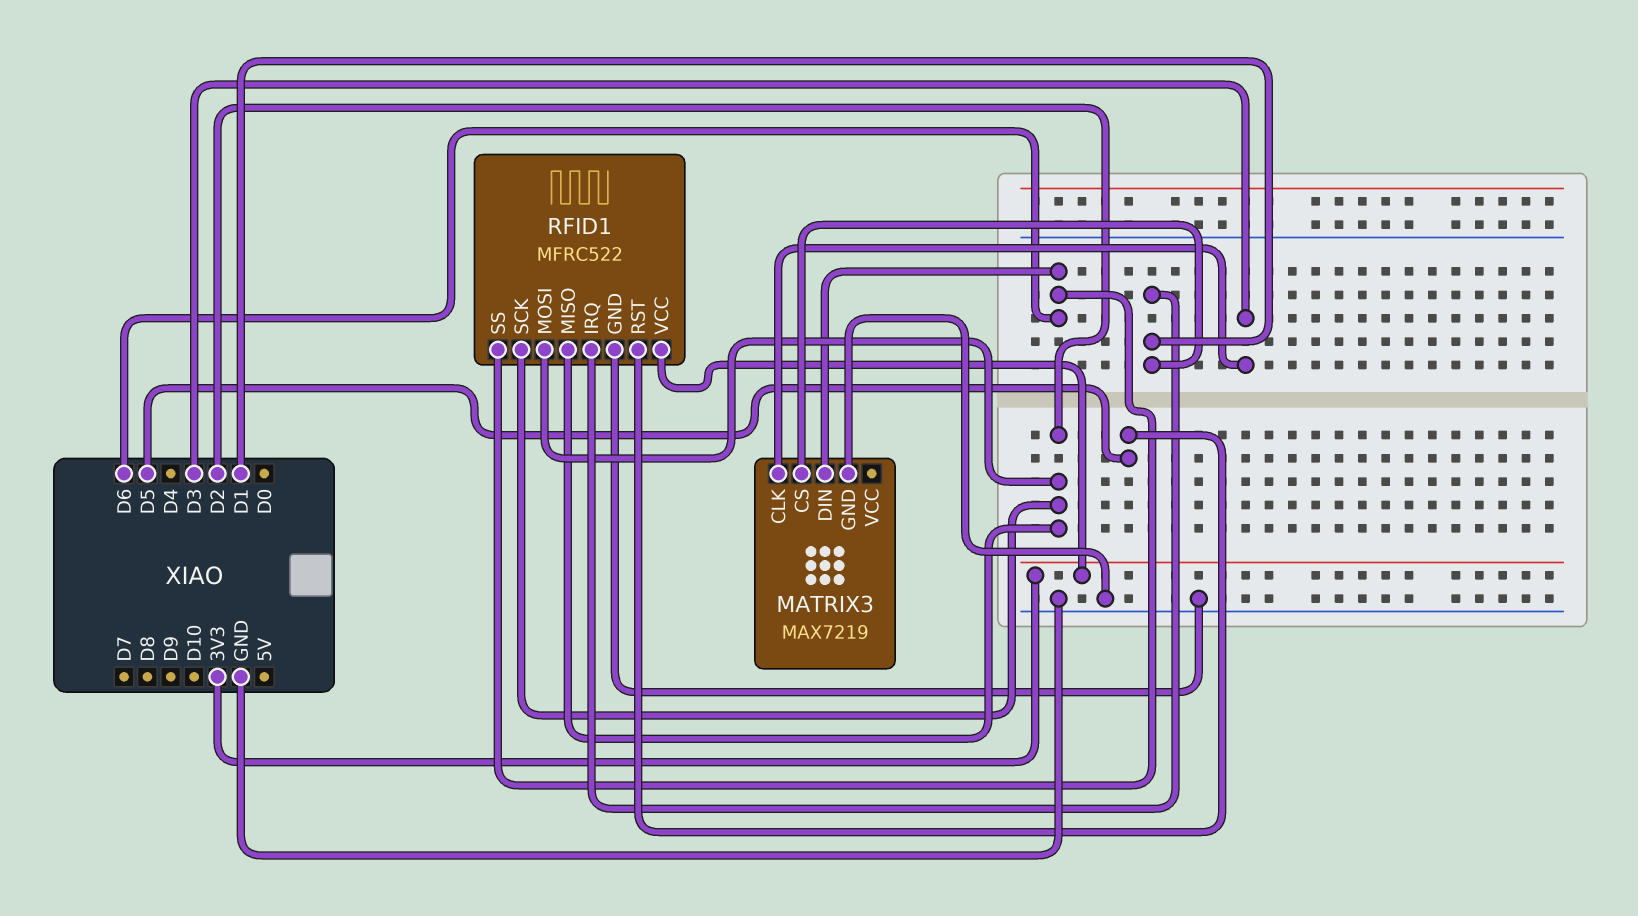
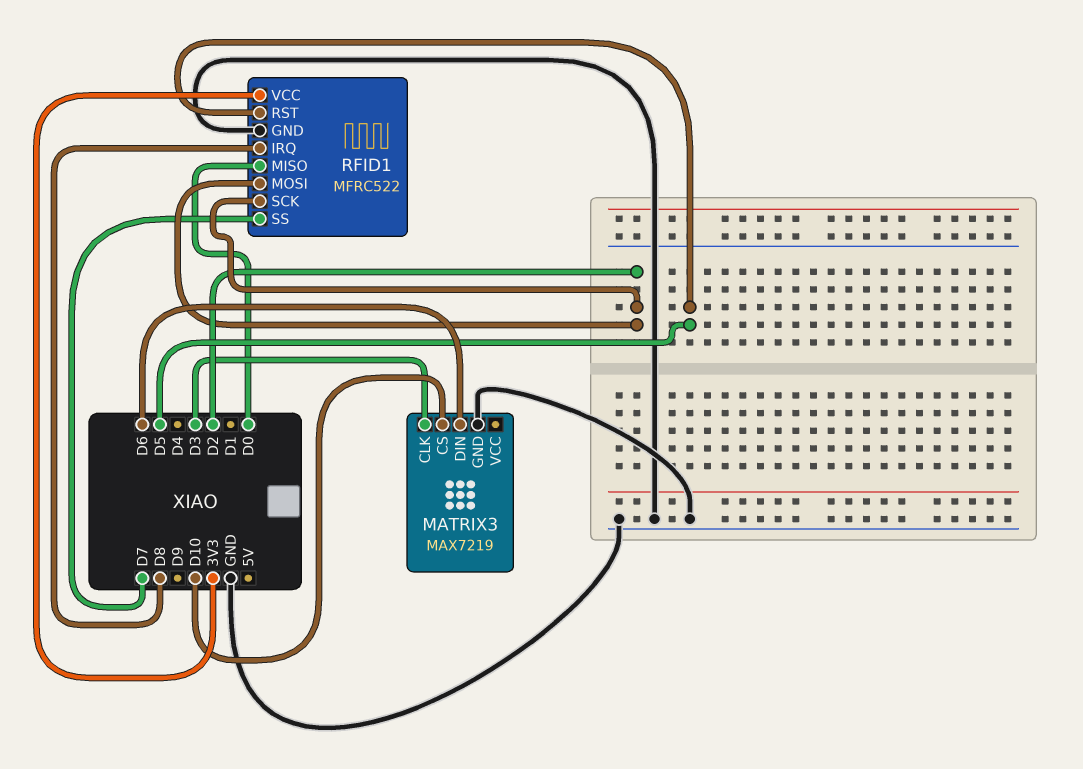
MATRIX3 pin CS: D1 -> D10
RFID1 pin IRQ: D1 -> D8
RFID1 pin MISO: D2 -> D0
RFID1 pin SS: D6 -> D7

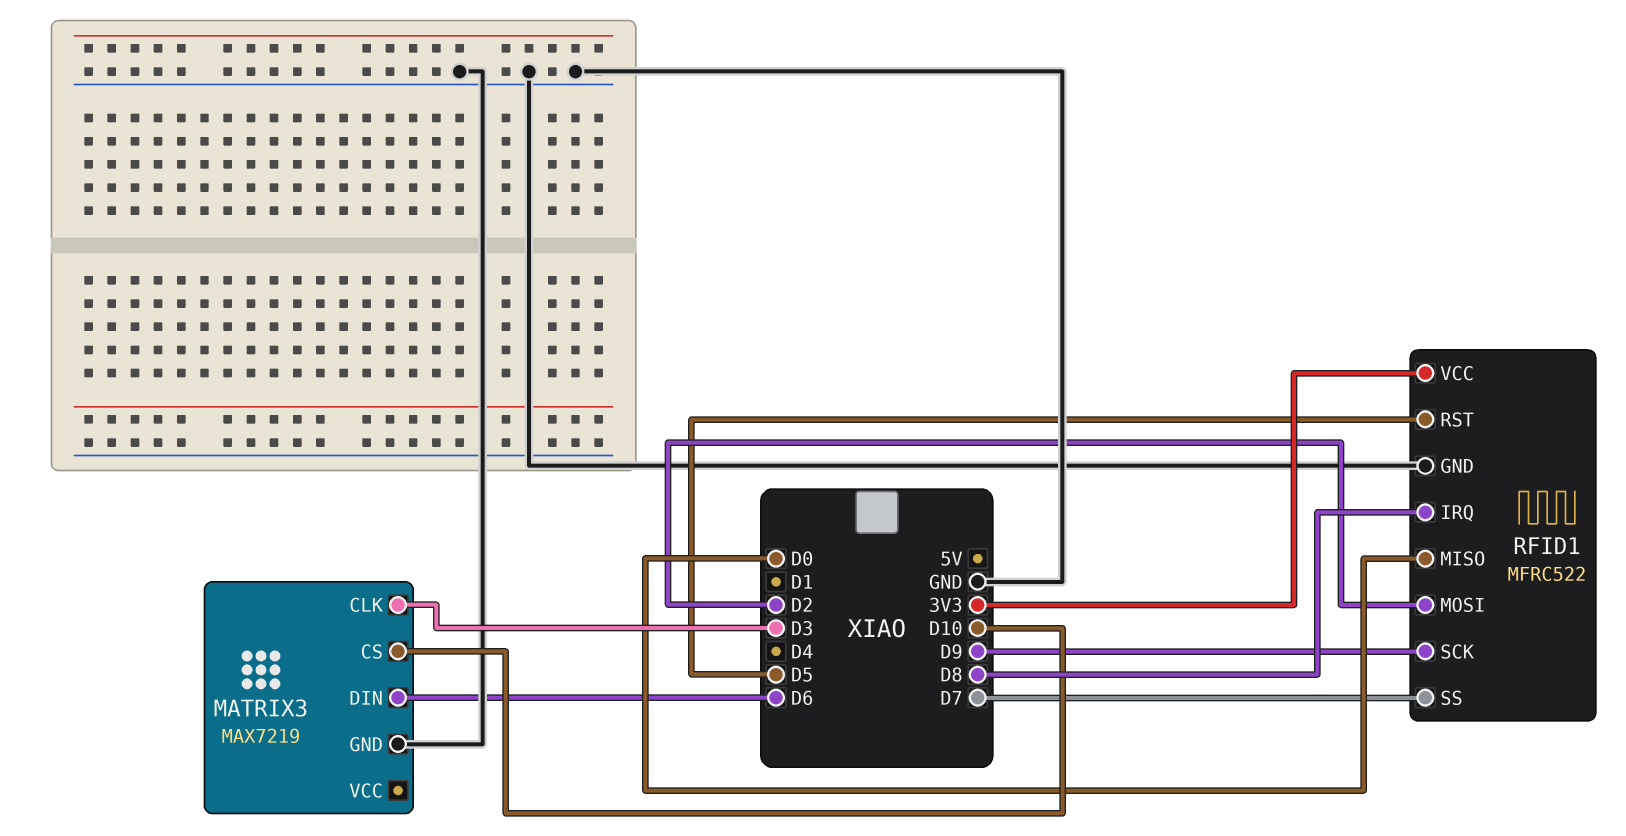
RFID1 pin SCK: D2 -> D9

